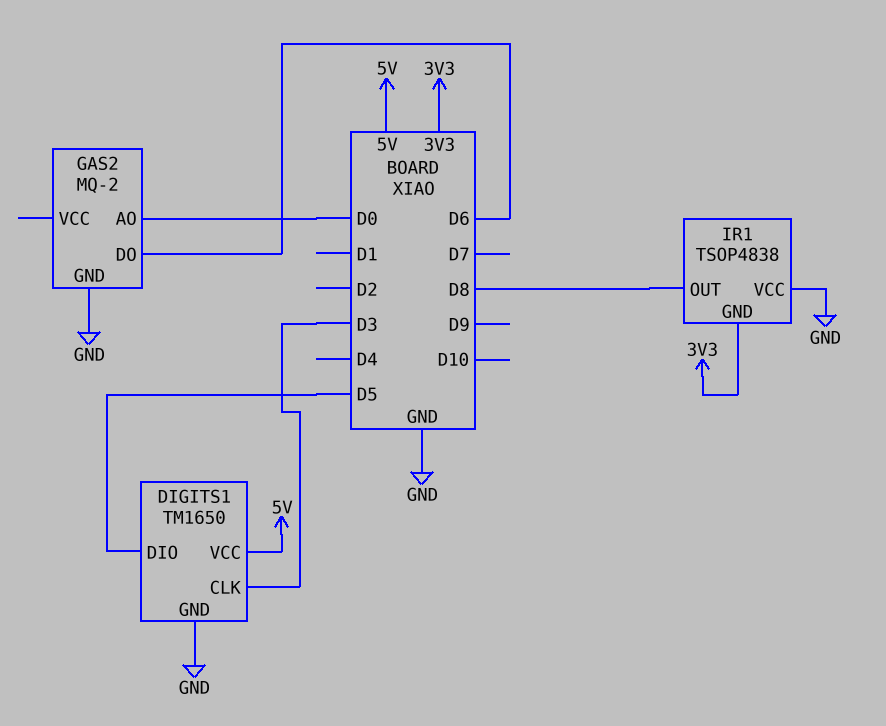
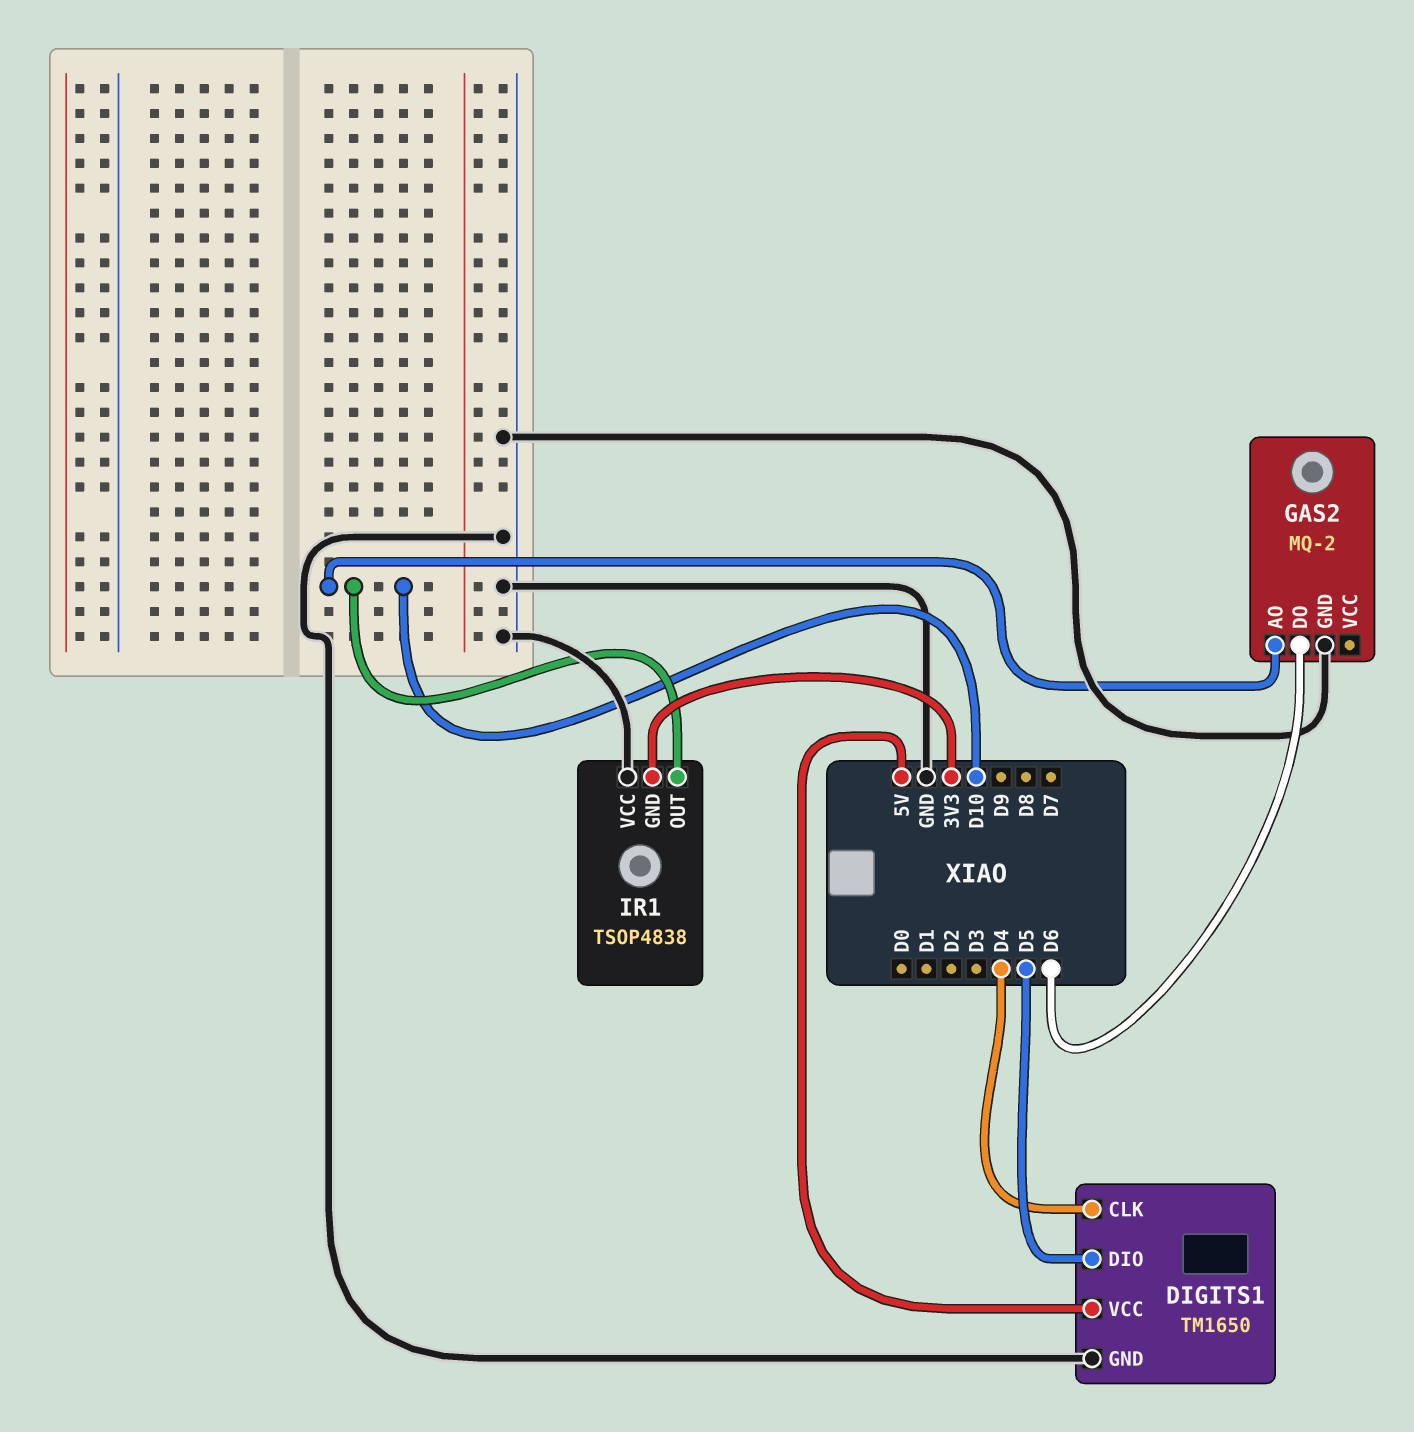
DIGITS1 pin CLK: D3 -> D4
GAS2 pin AO: D0 -> D10
IR1 pin OUT: D8 -> D10

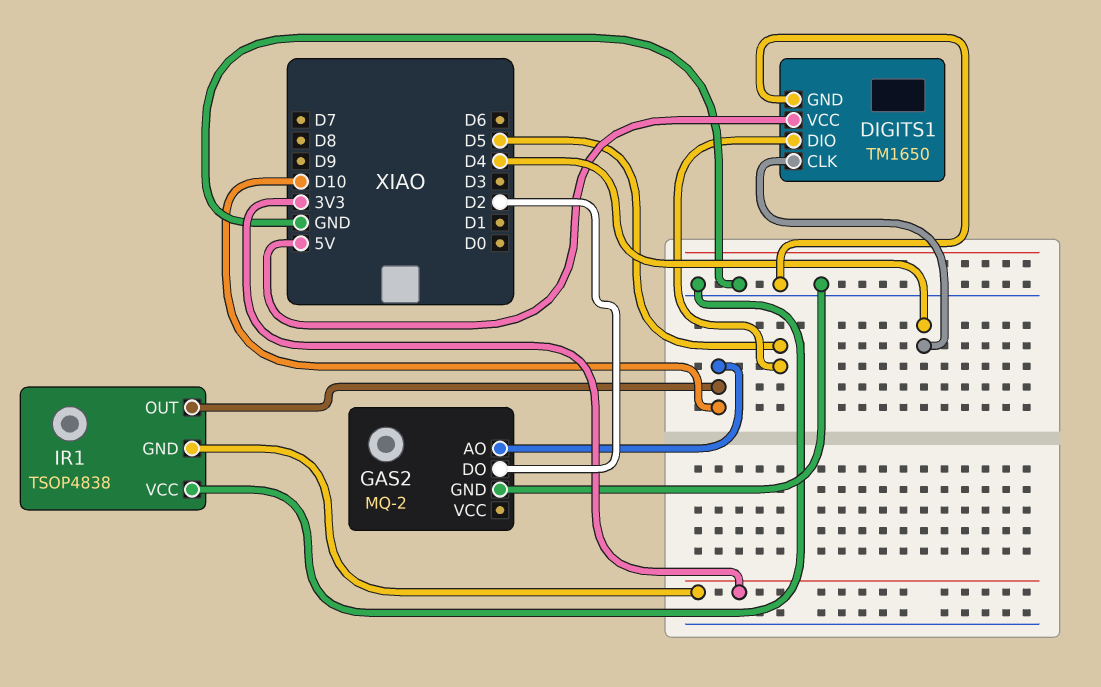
GAS2 pin DO: D6 -> D2

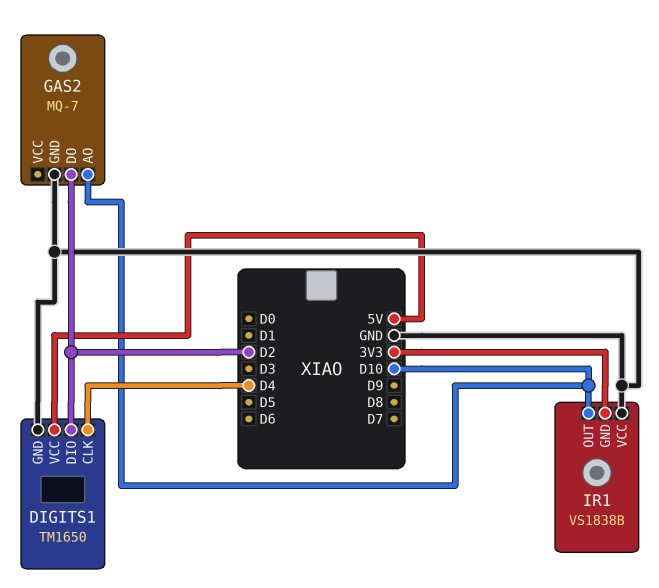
DIGITS1 pin DIO: D5 -> D2
GAS2: MQ-2 -> MQ-7
IR1: TSOP4838 -> VS1838B

